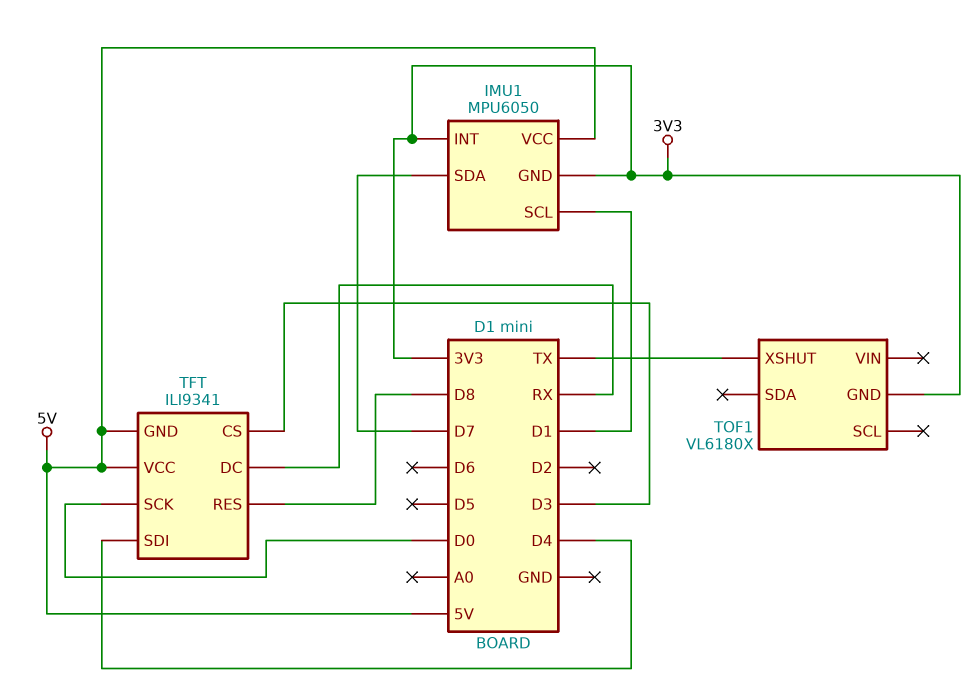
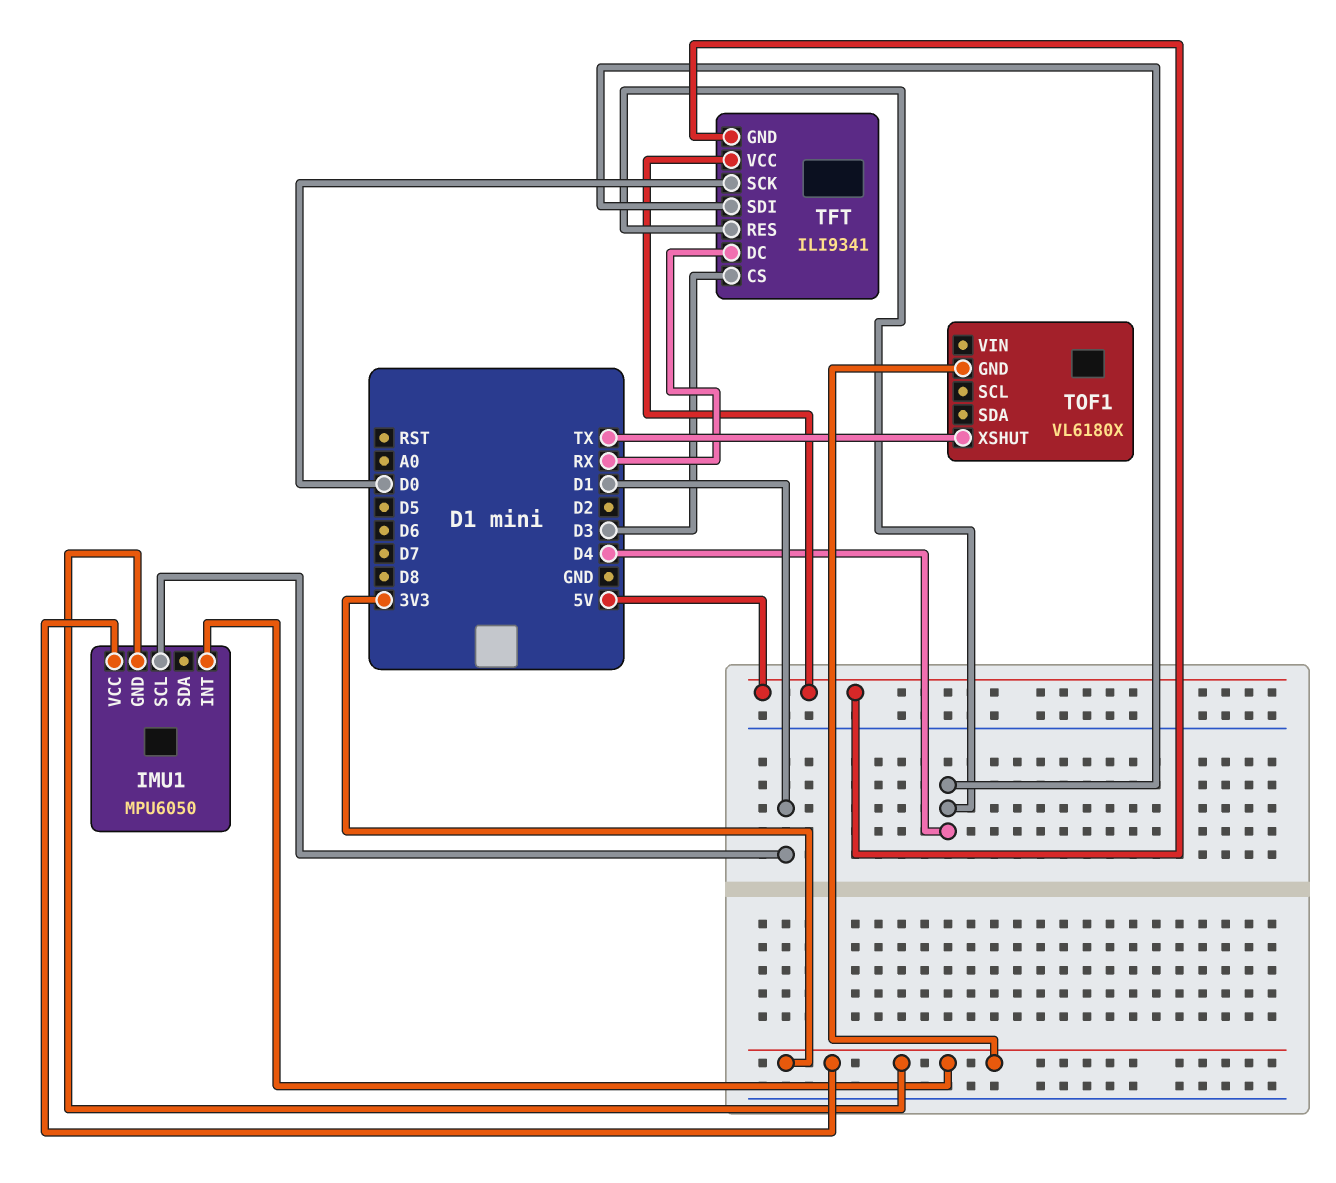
IMU1 pin SDA: D7 -> none
IMU1 pin VCC: 5V -> 3V3
TFT pin RES: D8 -> D4

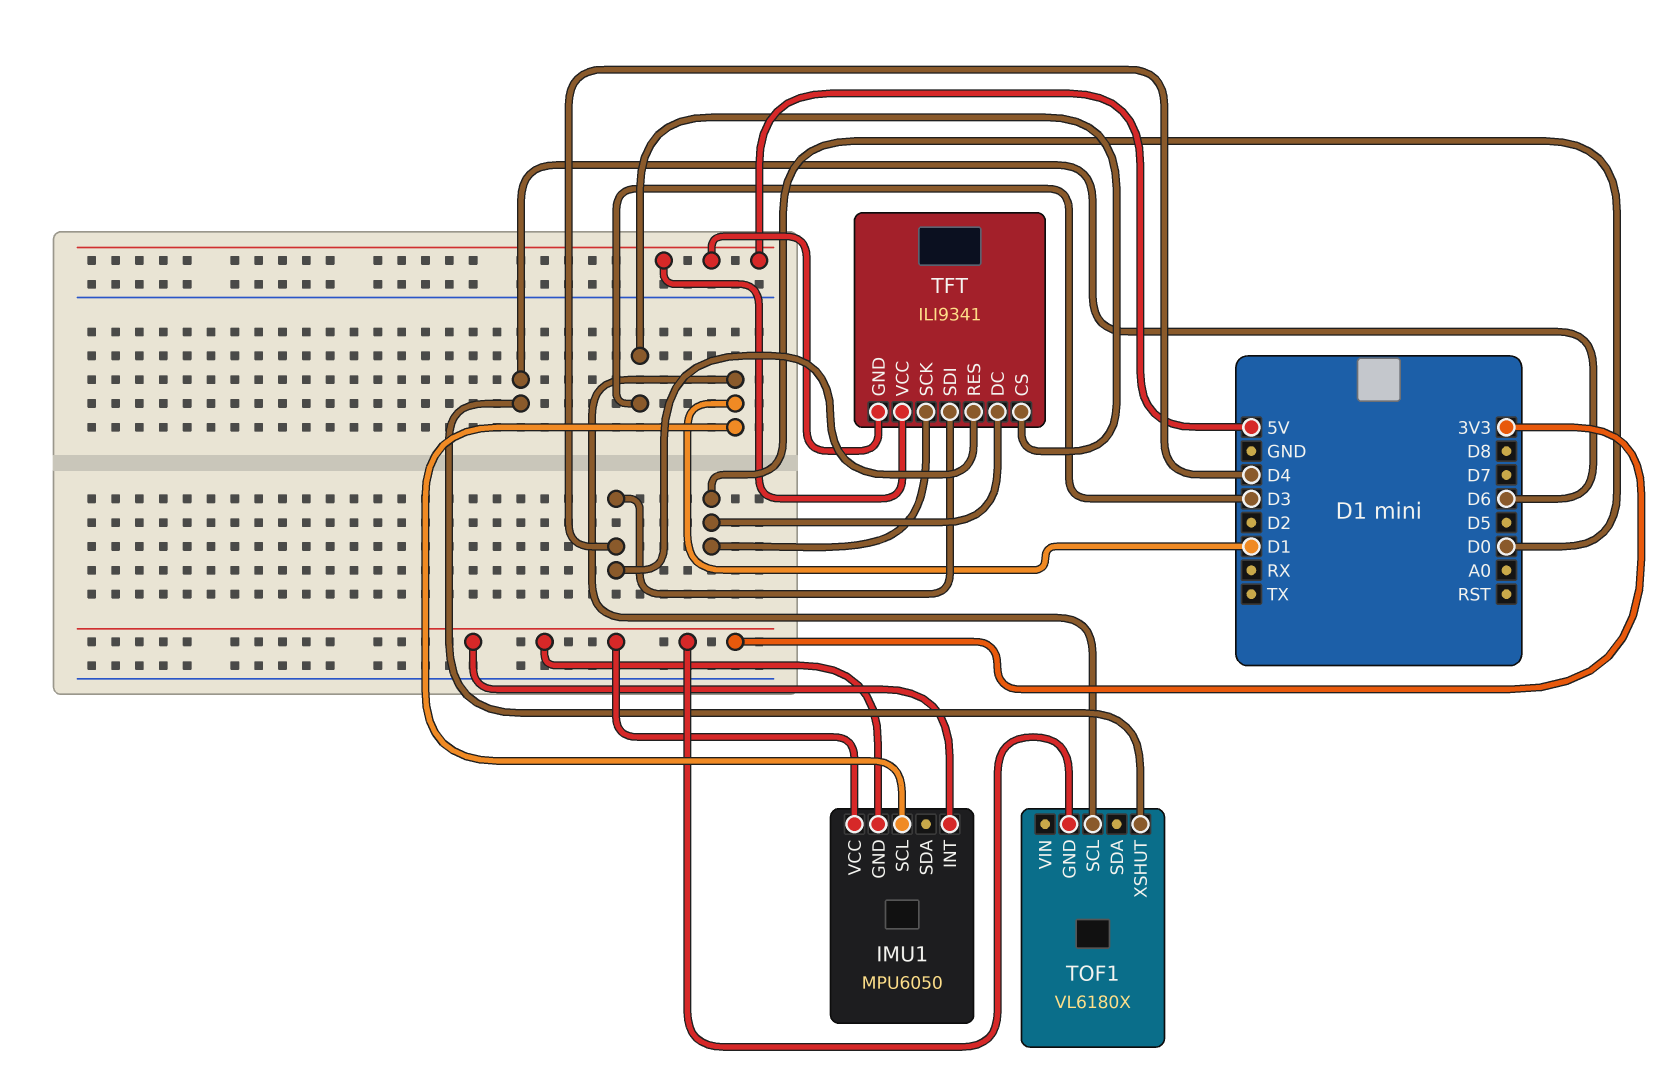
TFT pin DC: RX -> D0
TOF1 pin SCL: none -> D1
TOF1 pin XSHUT: TX -> D6

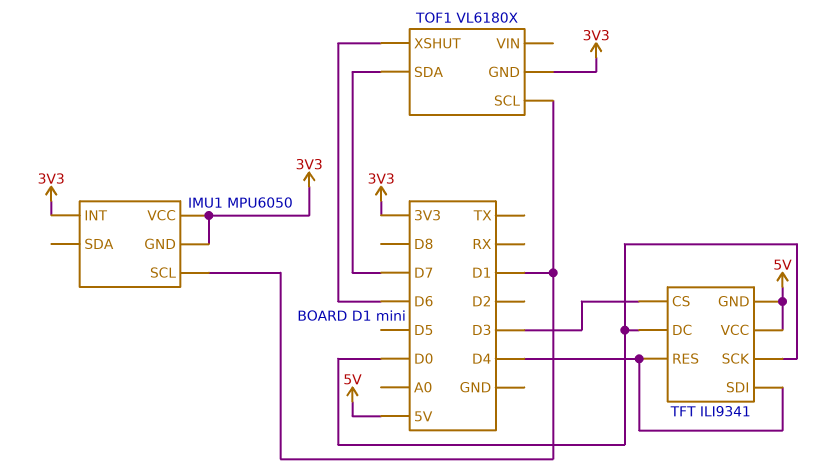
TOF1 pin SDA: none -> D7

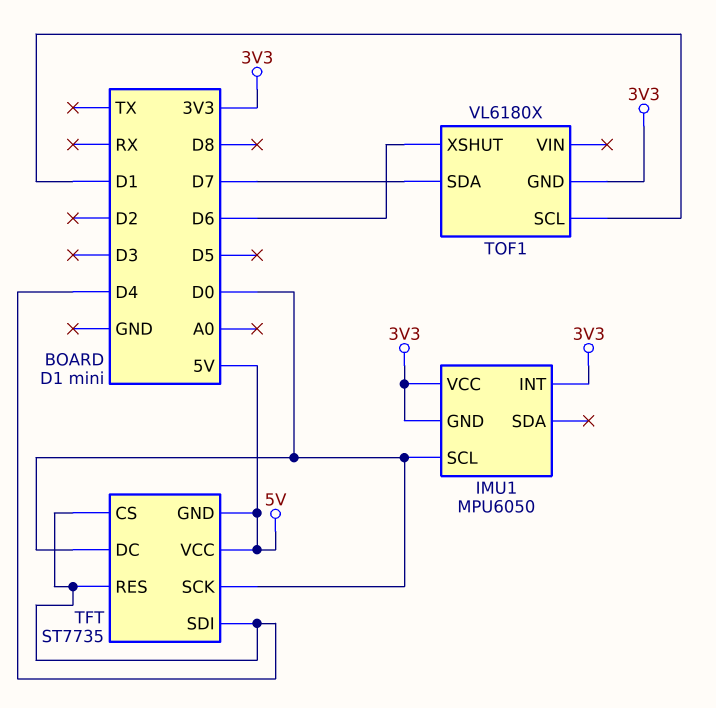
IMU1 pin SCL: D1 -> D0
TFT: ILI9341 -> ST7735
TFT pin CS: D3 -> D4

